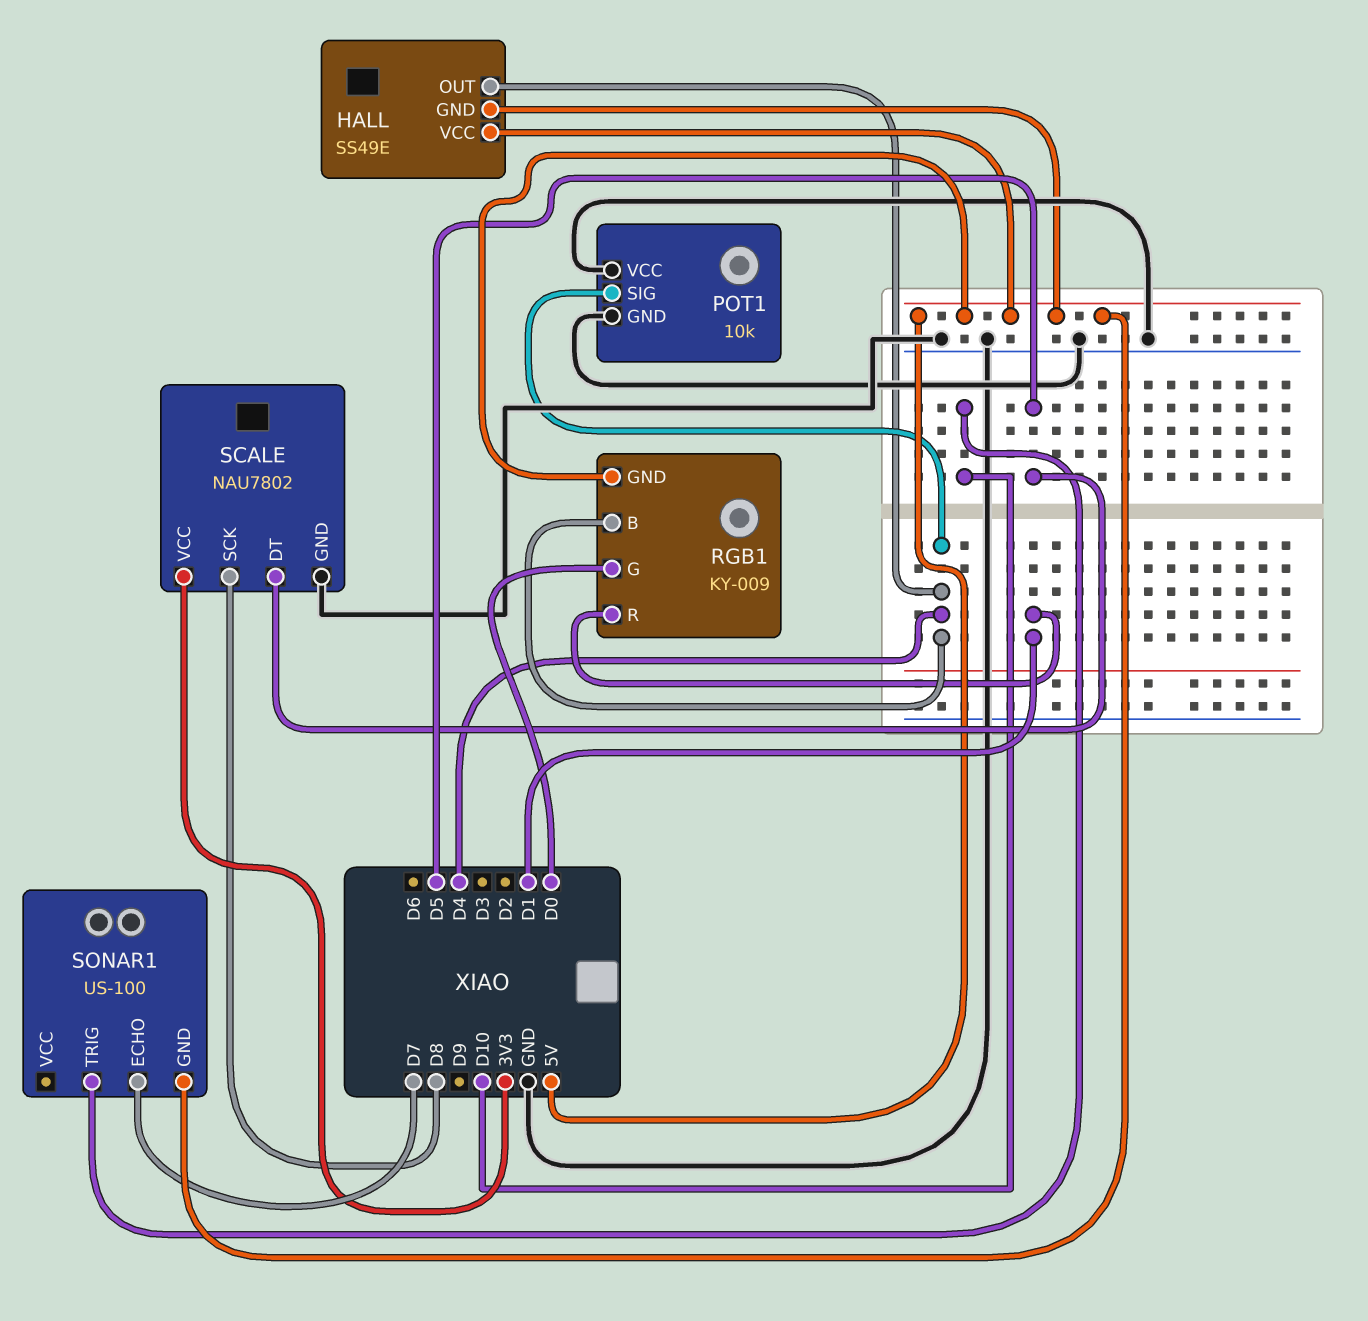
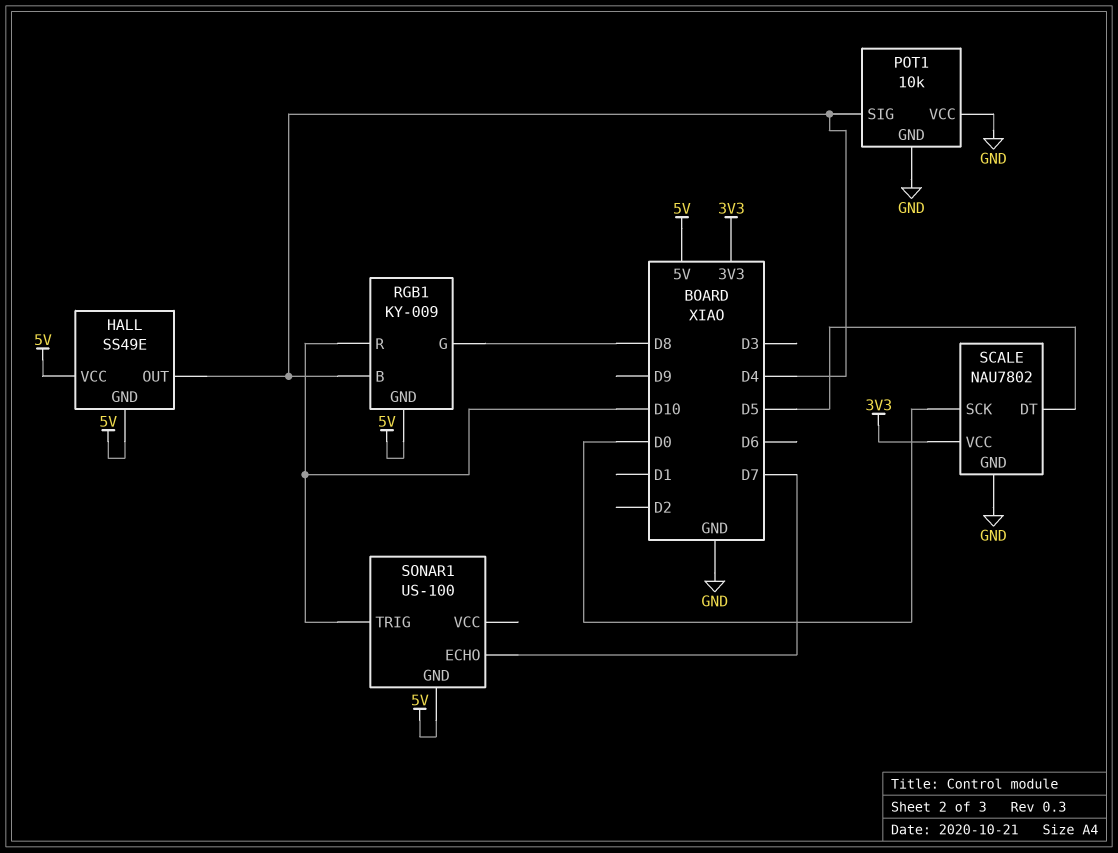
RGB1 pin G: D0 -> D8
RGB1 pin R: D1 -> D10
SCALE pin SCK: D8 -> D0

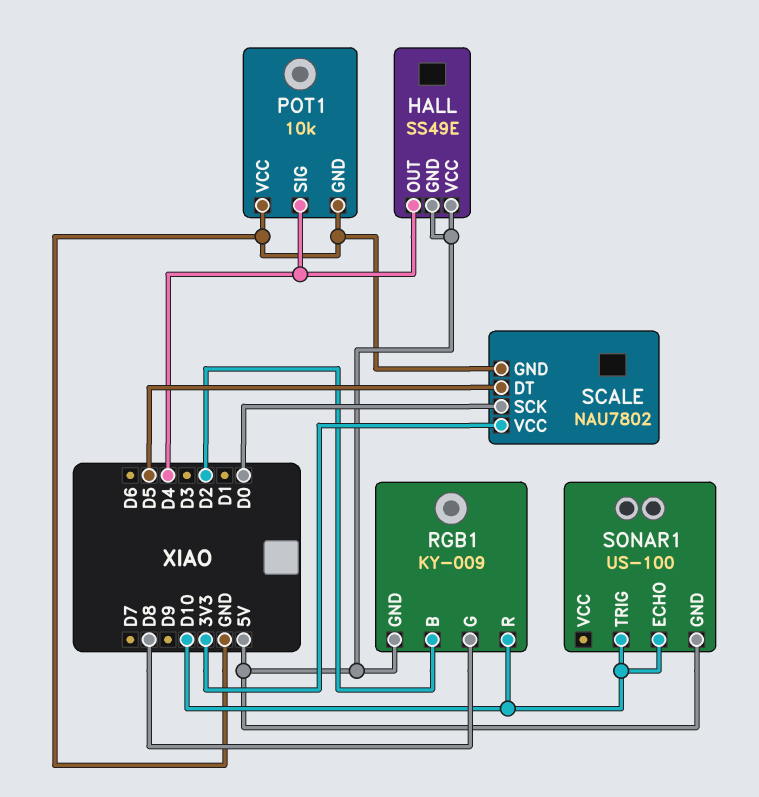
RGB1 pin B: D4 -> D2
SONAR1 pin ECHO: D7 -> D10

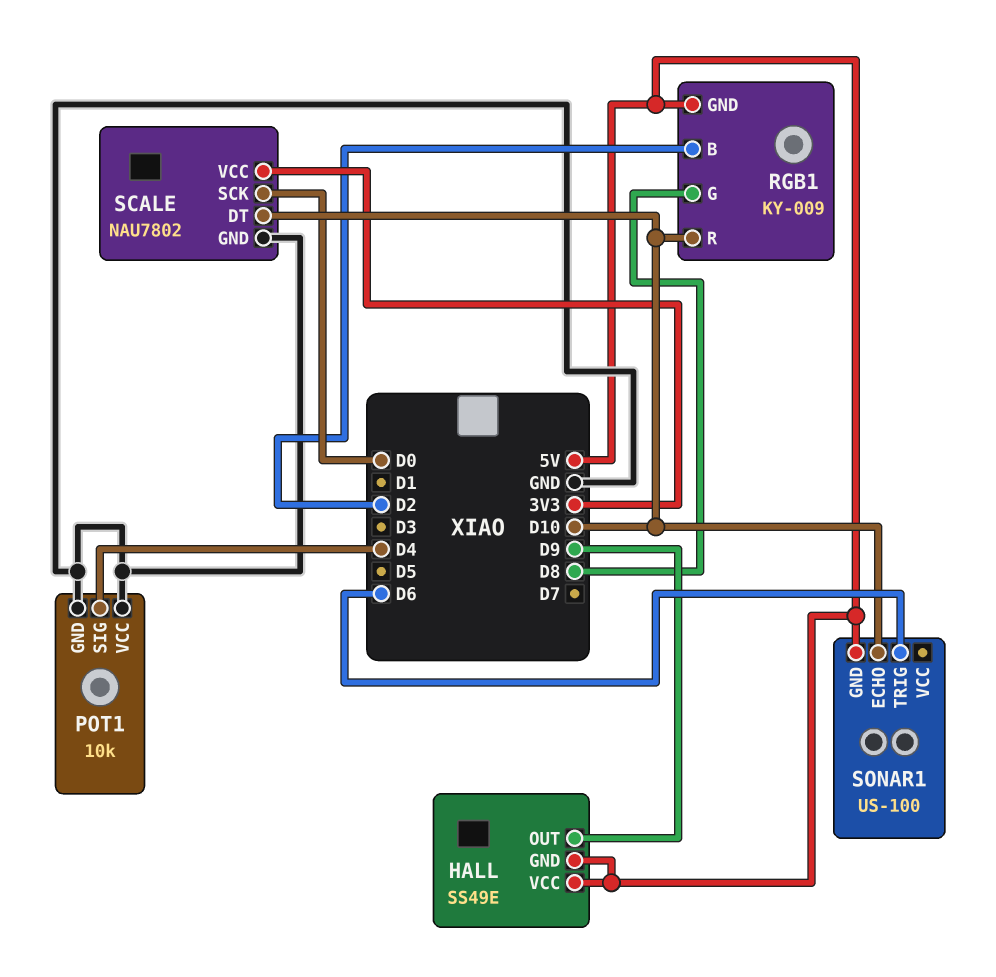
HALL pin OUT: D4 -> D9
SCALE pin DT: D5 -> D10
SONAR1 pin TRIG: D10 -> D6

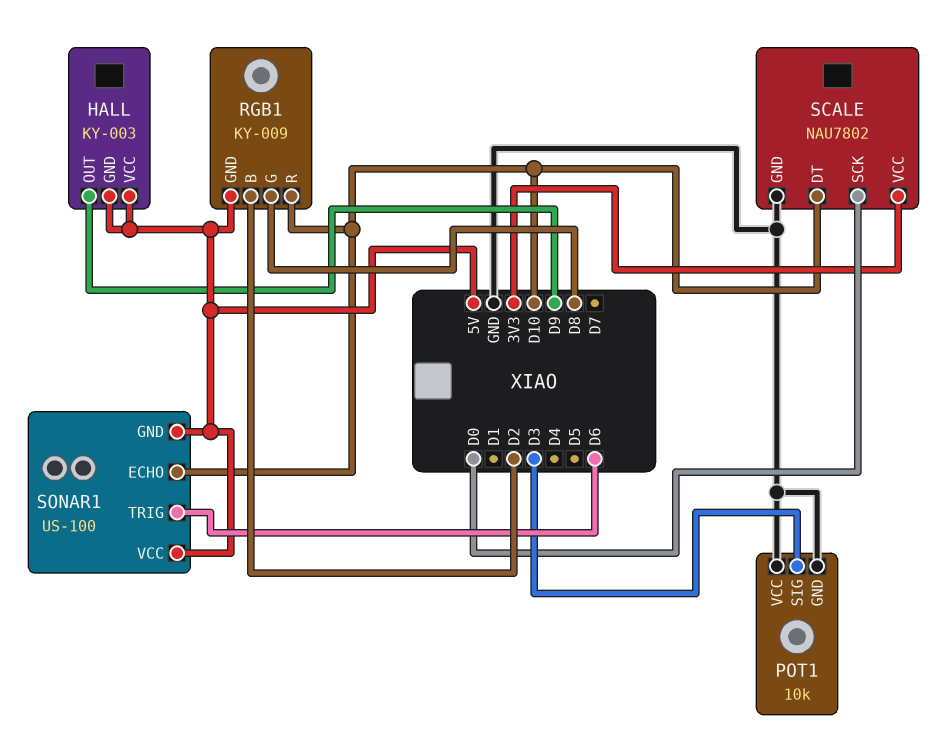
HALL: SS49E -> KY-003
POT1 pin SIG: D4 -> D3
SONAR1 pin VCC: none -> 5V

